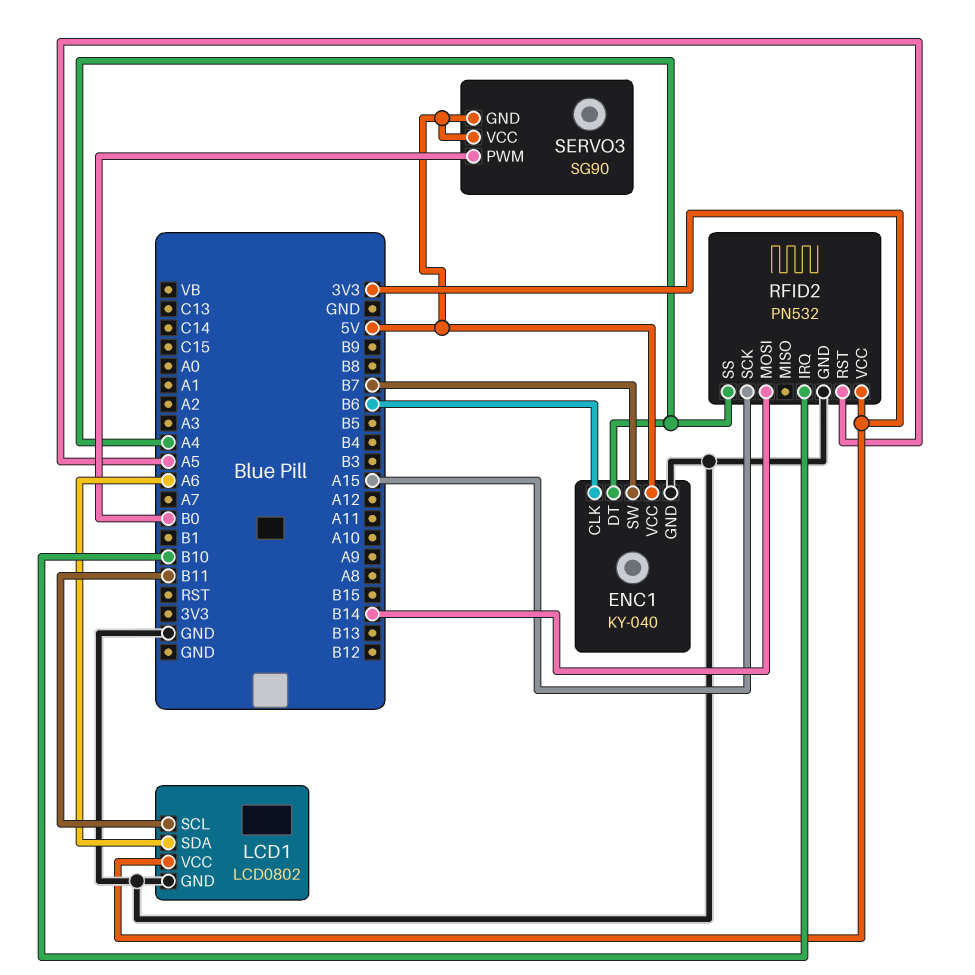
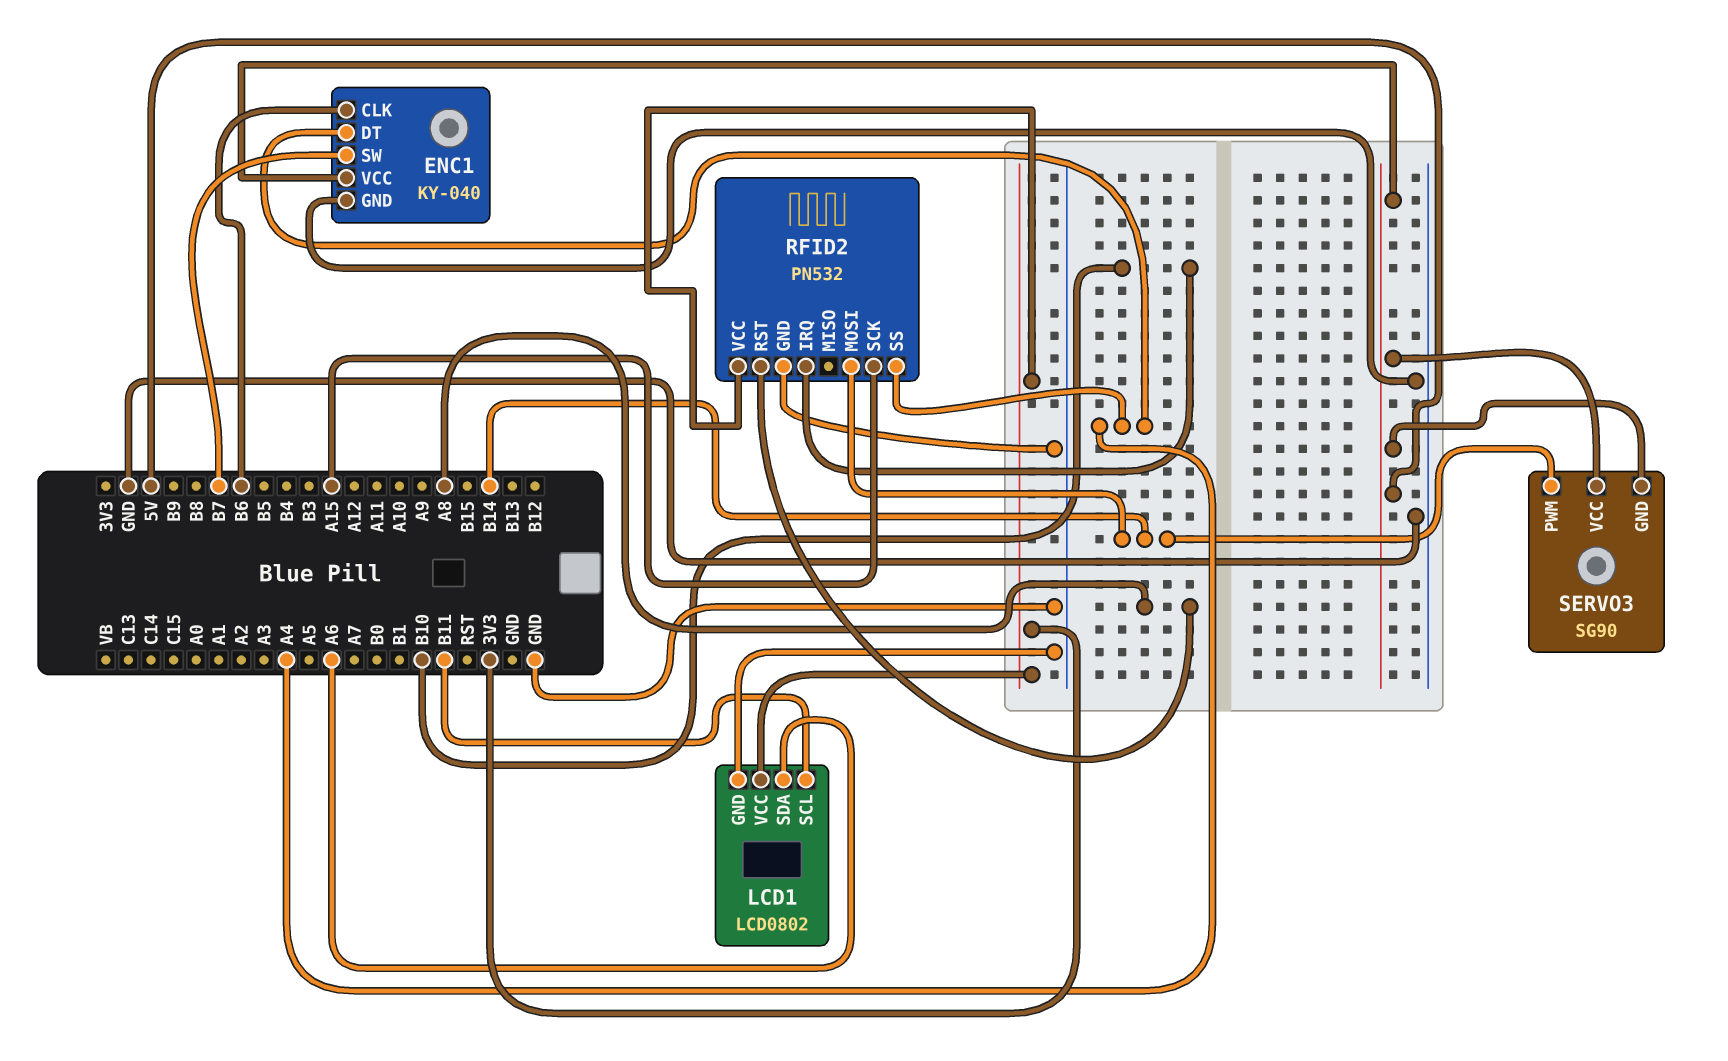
RFID2 pin RST: A5 -> A8
SERVO3 pin PWM: B0 -> B14

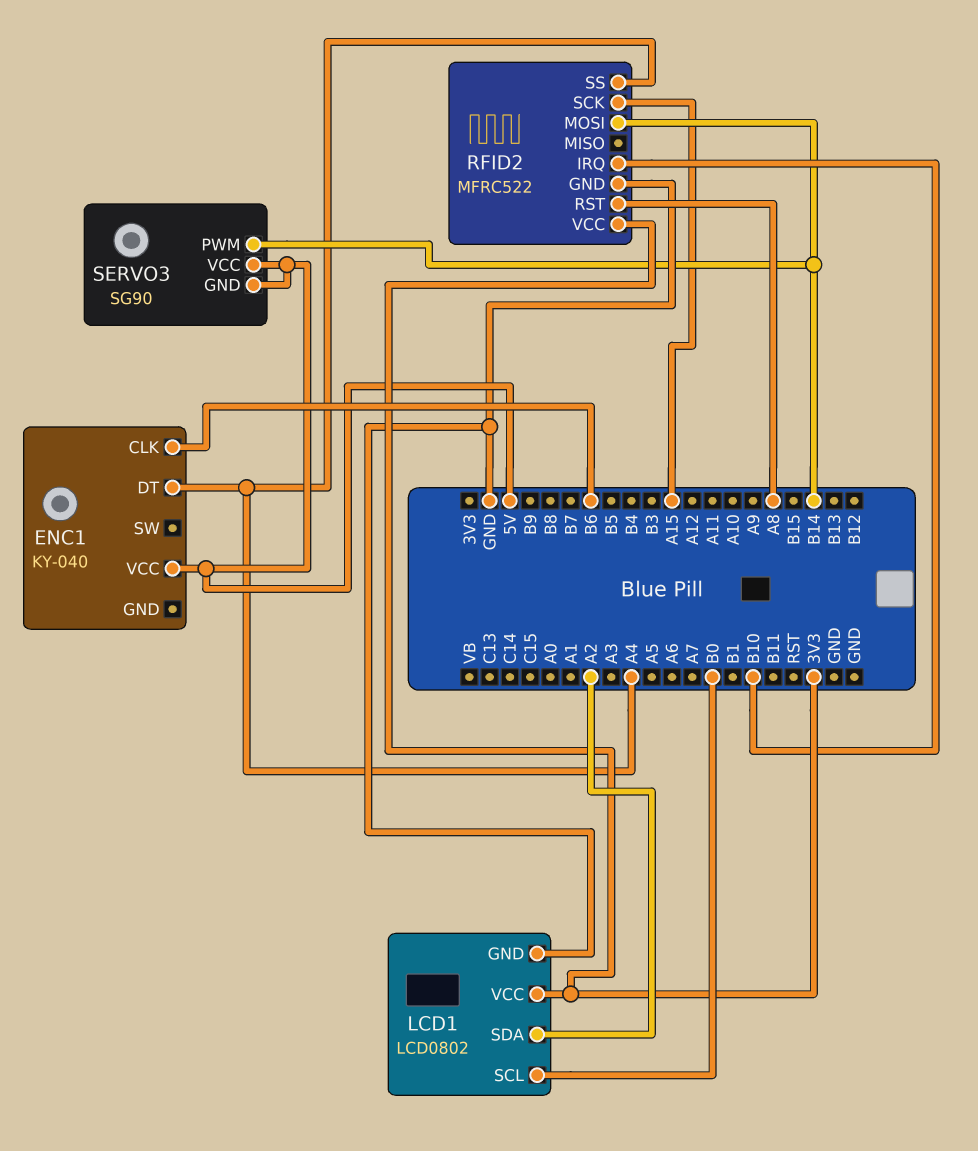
ENC1 pin GND: GND -> none
ENC1 pin SW: B7 -> none
LCD1 pin SCL: B11 -> B0
LCD1 pin SDA: A6 -> A2
RFID2: PN532 -> MFRC522

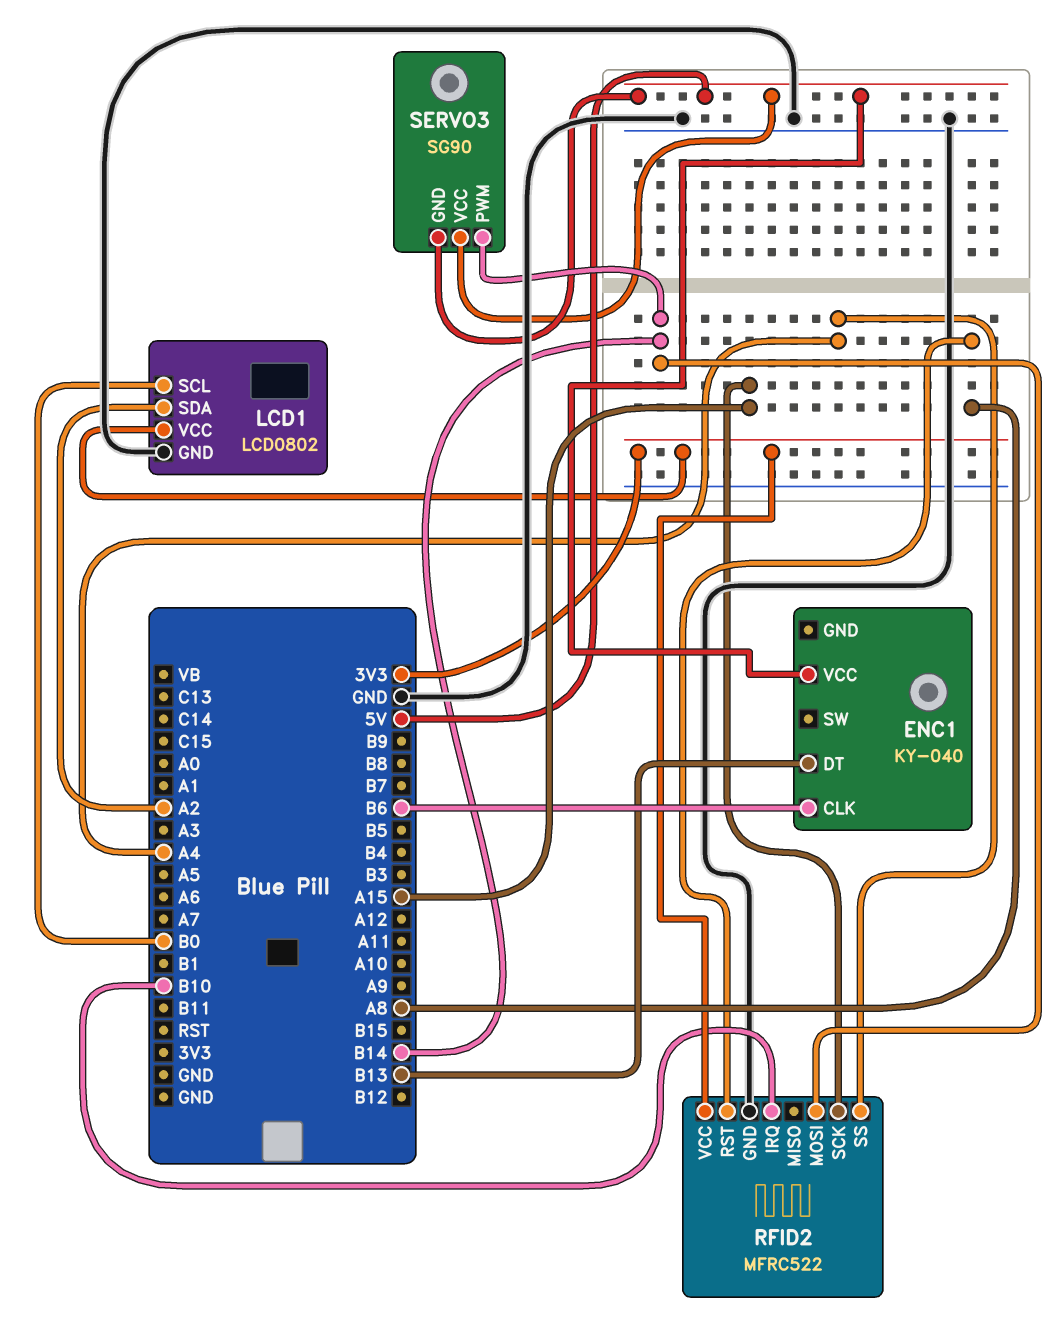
ENC1 pin DT: A4 -> B13

